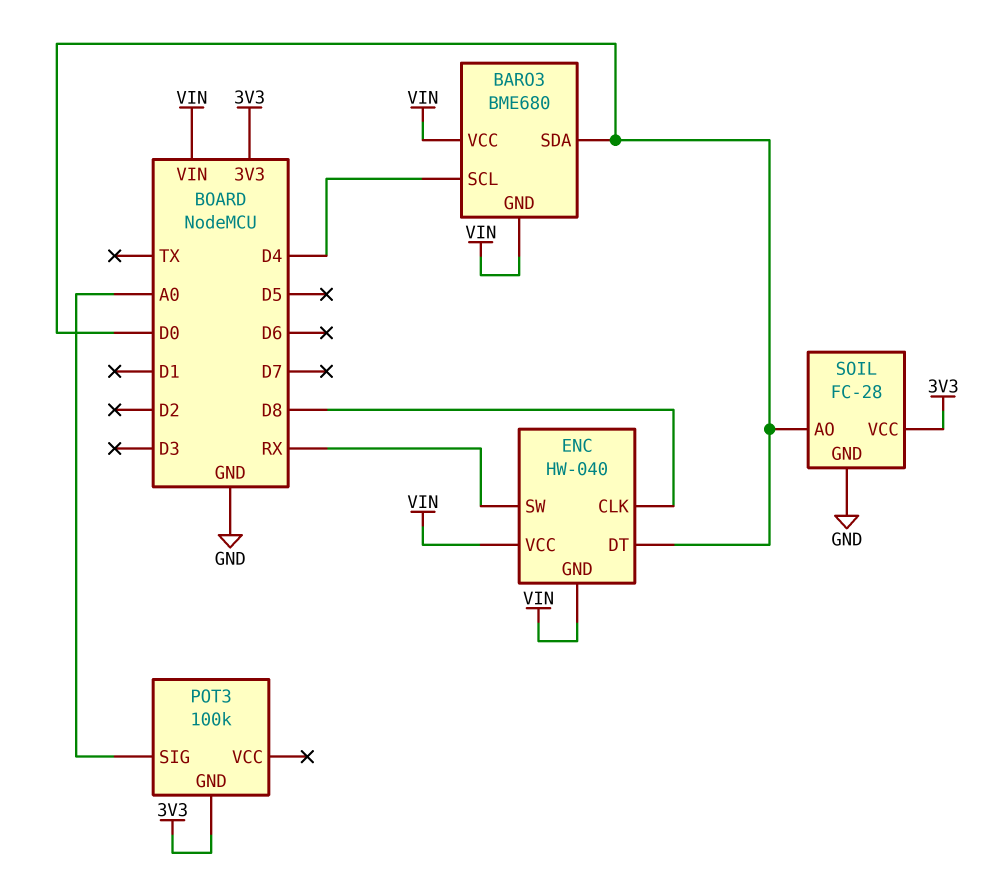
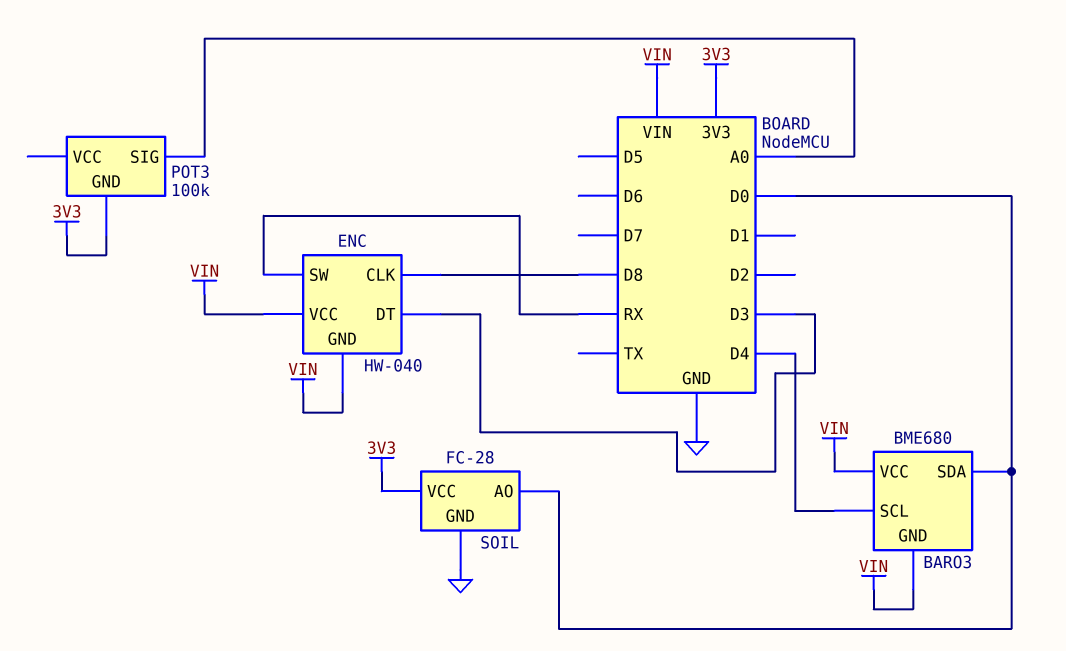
ENC pin DT: D0 -> D3

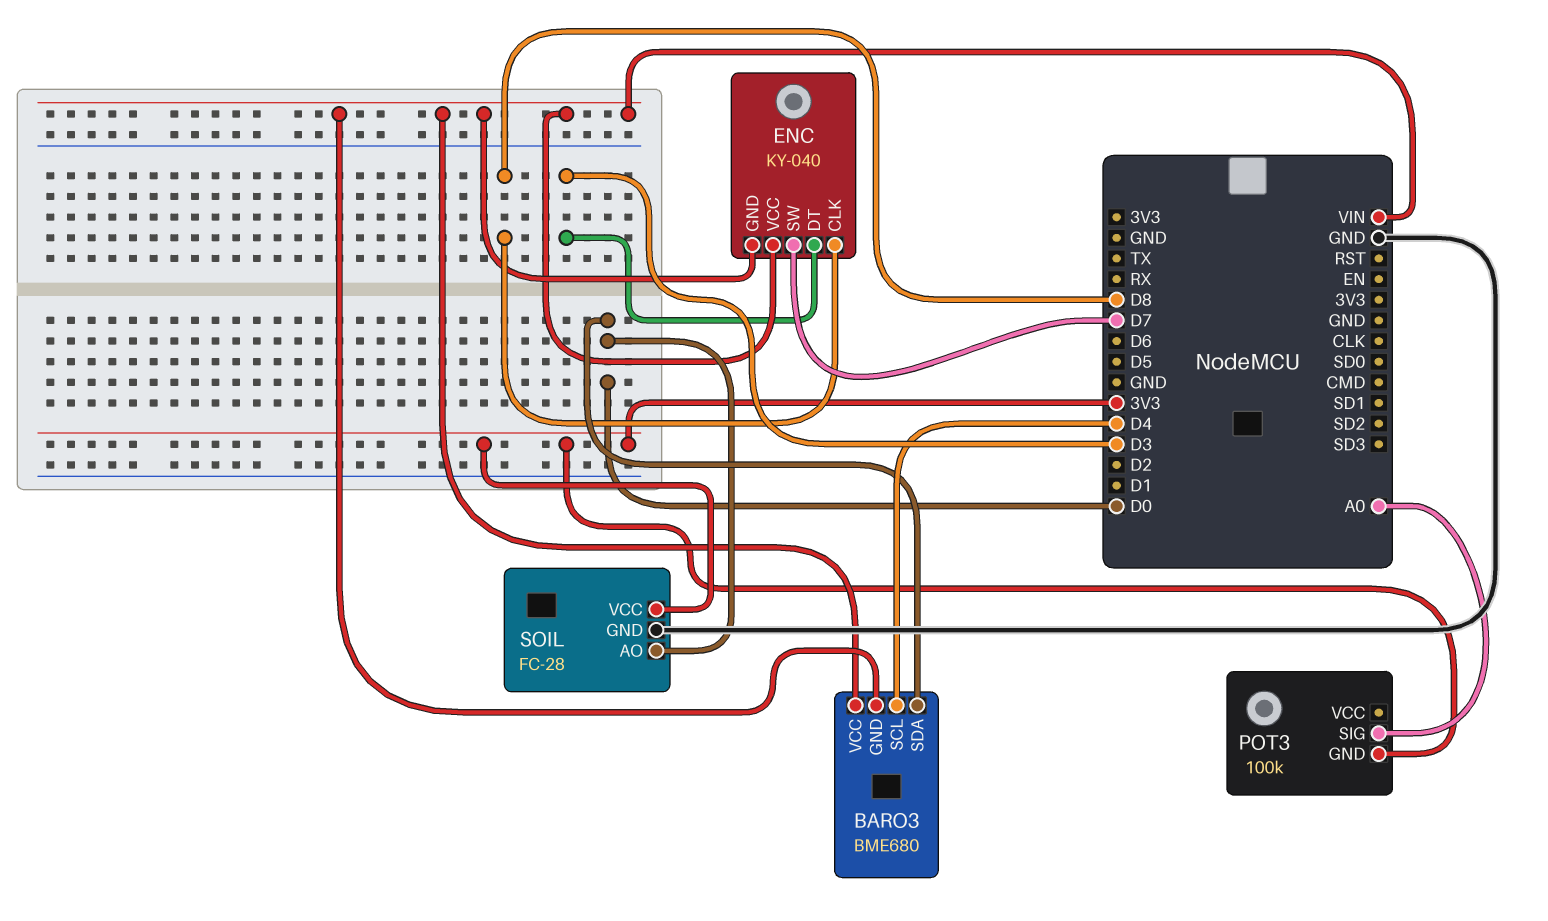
ENC: HW-040 -> KY-040
ENC pin SW: RX -> D7

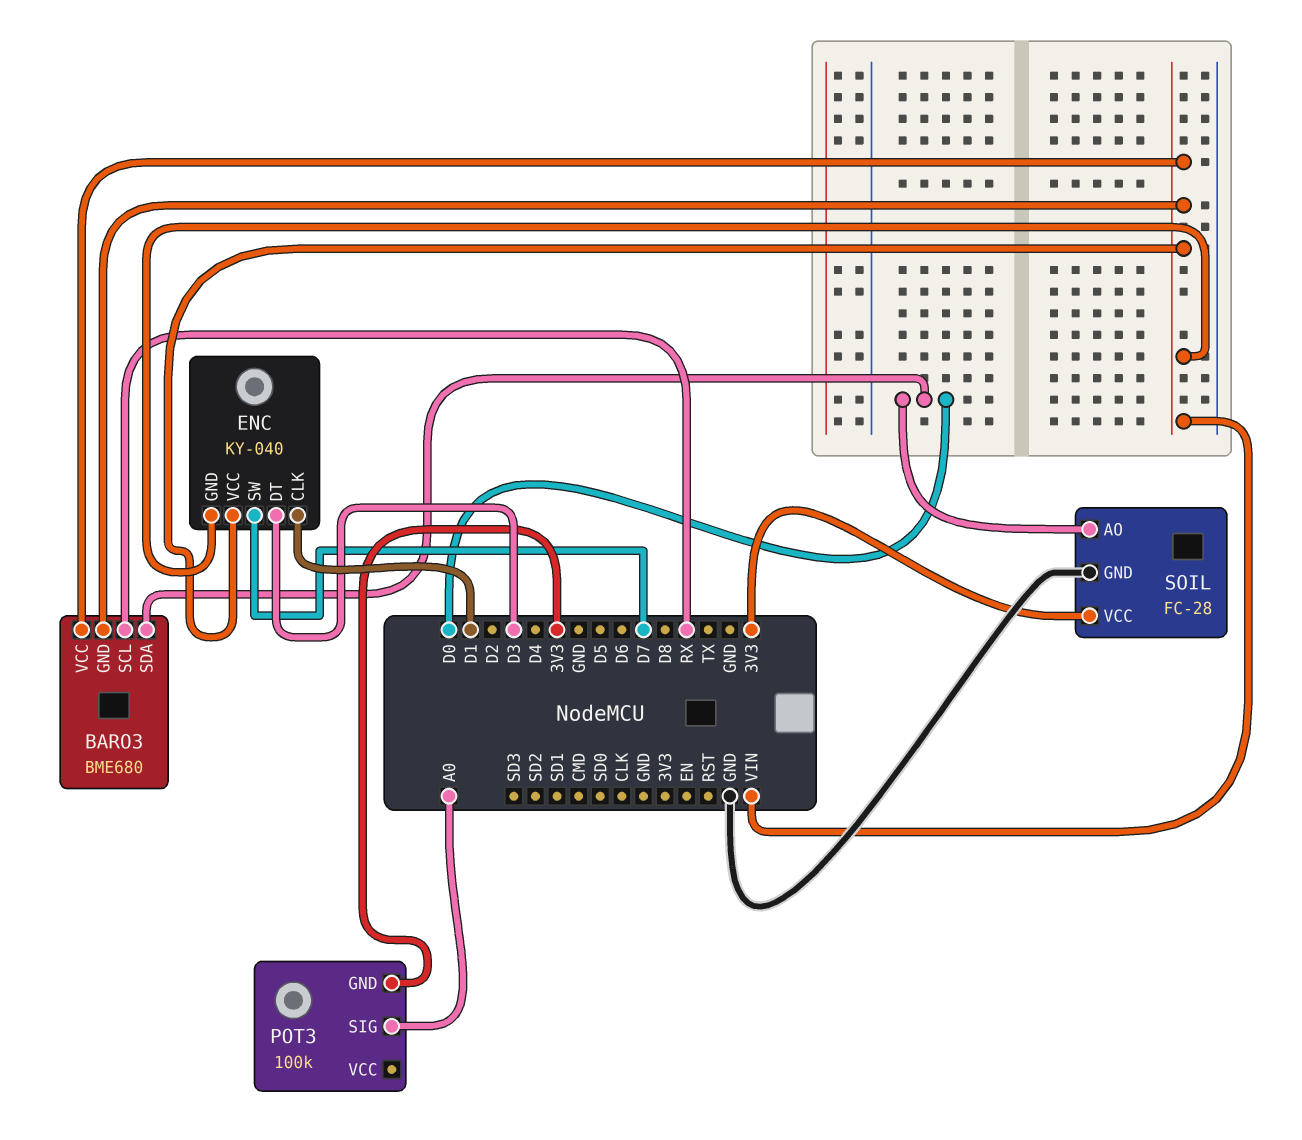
BARO3 pin SCL: D4 -> RX
ENC pin CLK: D8 -> D1

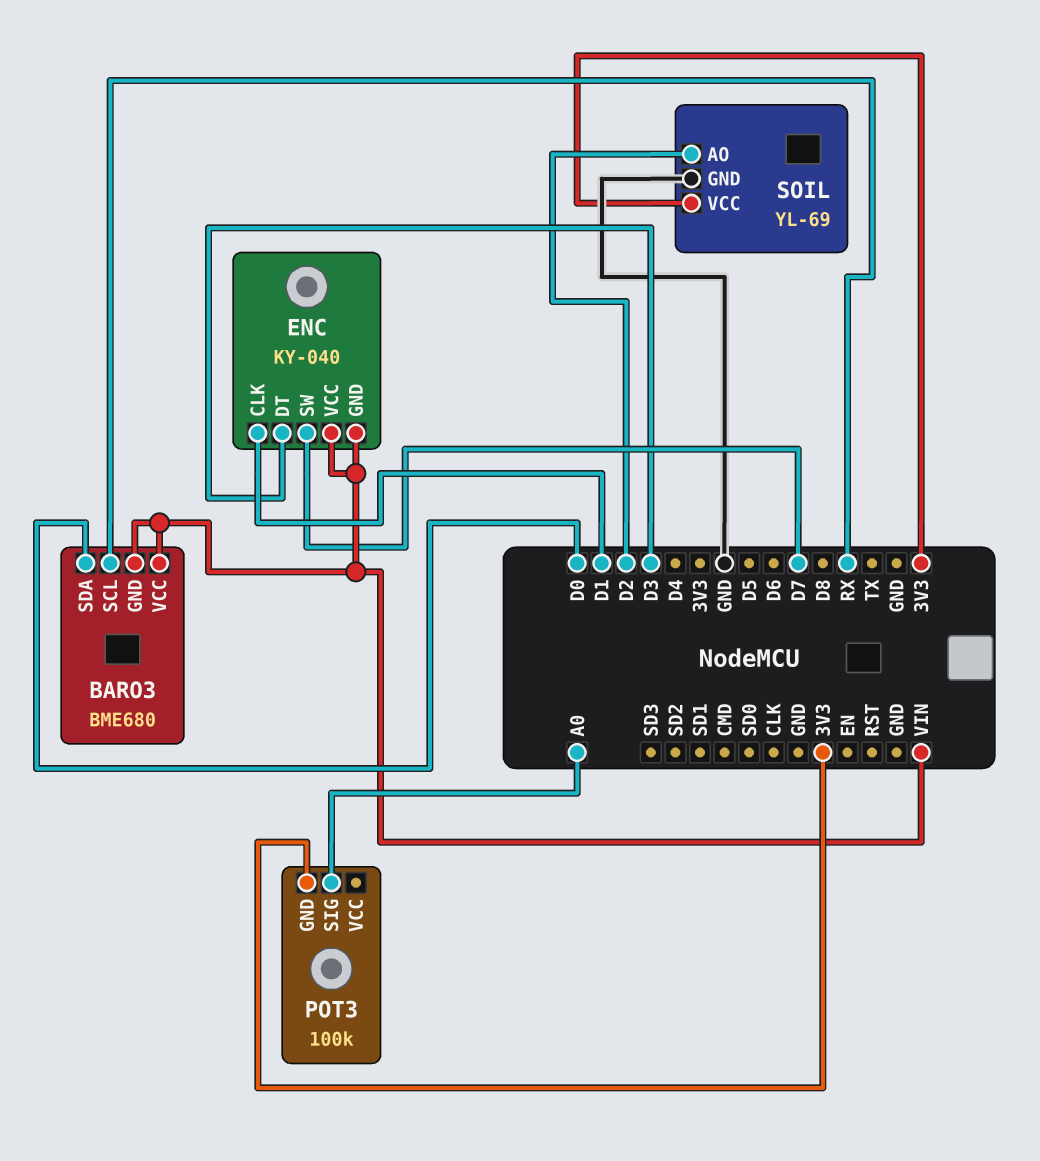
SOIL: FC-28 -> YL-69
SOIL pin AO: D0 -> D2

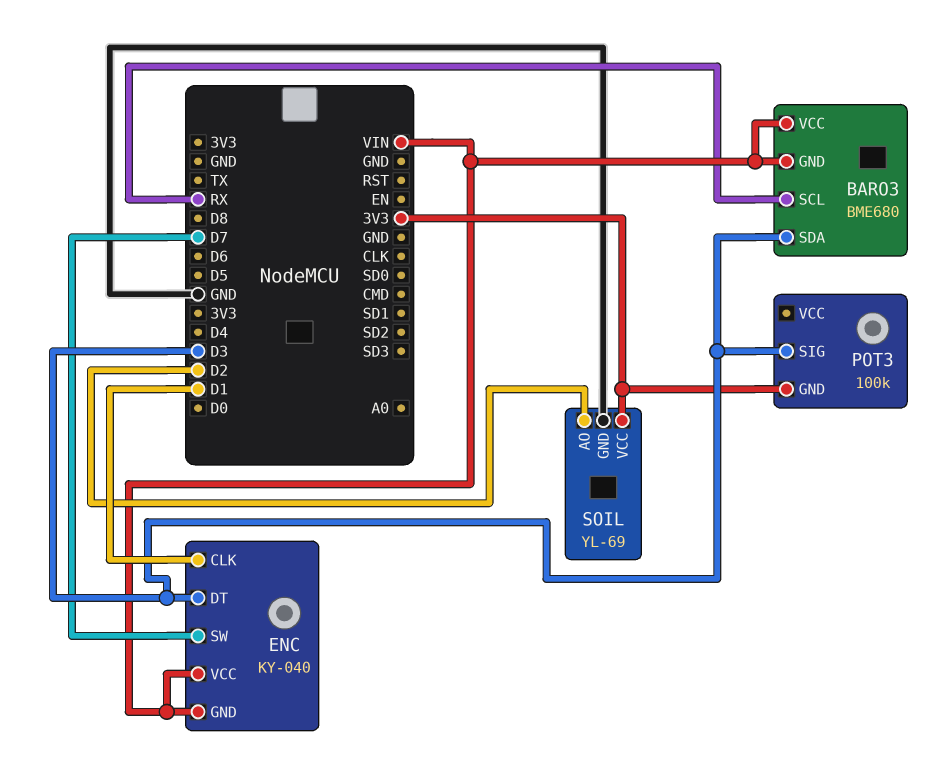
BARO3 pin SDA: D0 -> D3
POT3 pin SIG: A0 -> D3

